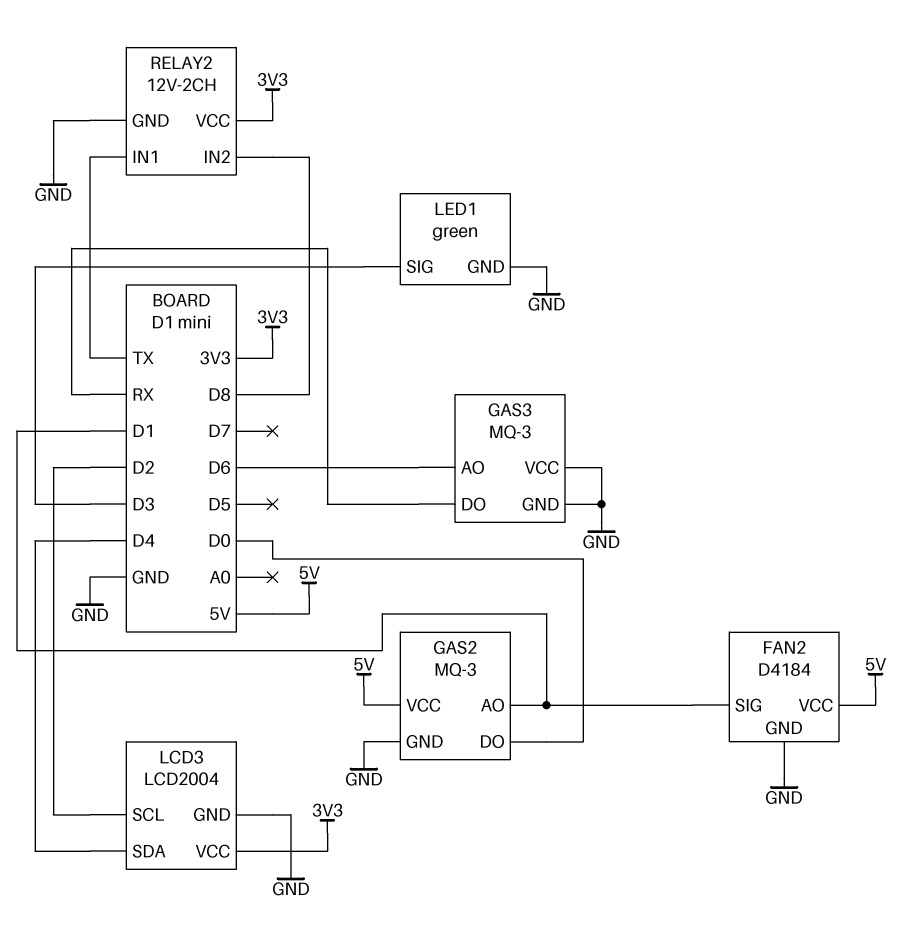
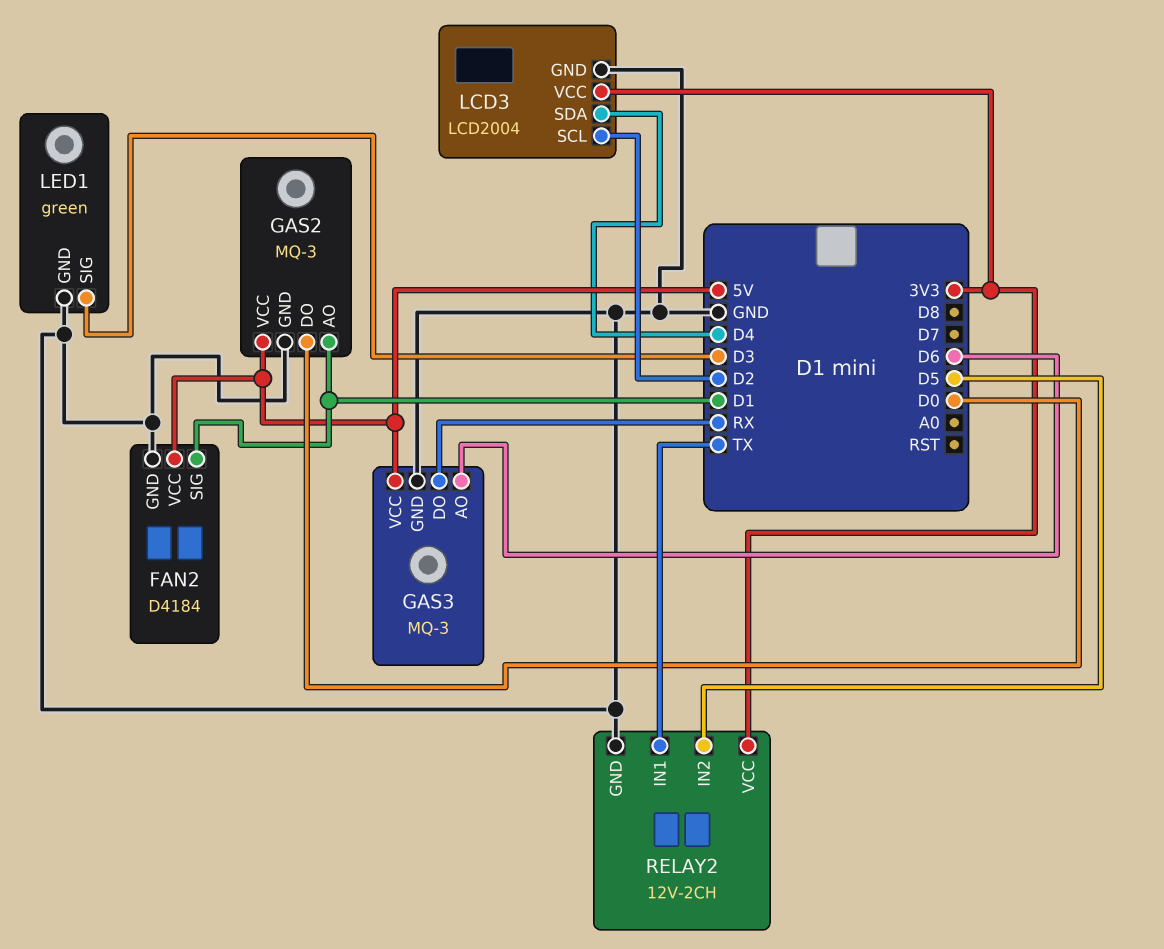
GAS3 pin VCC: GND -> 5V
RELAY2 pin IN2: D8 -> D5

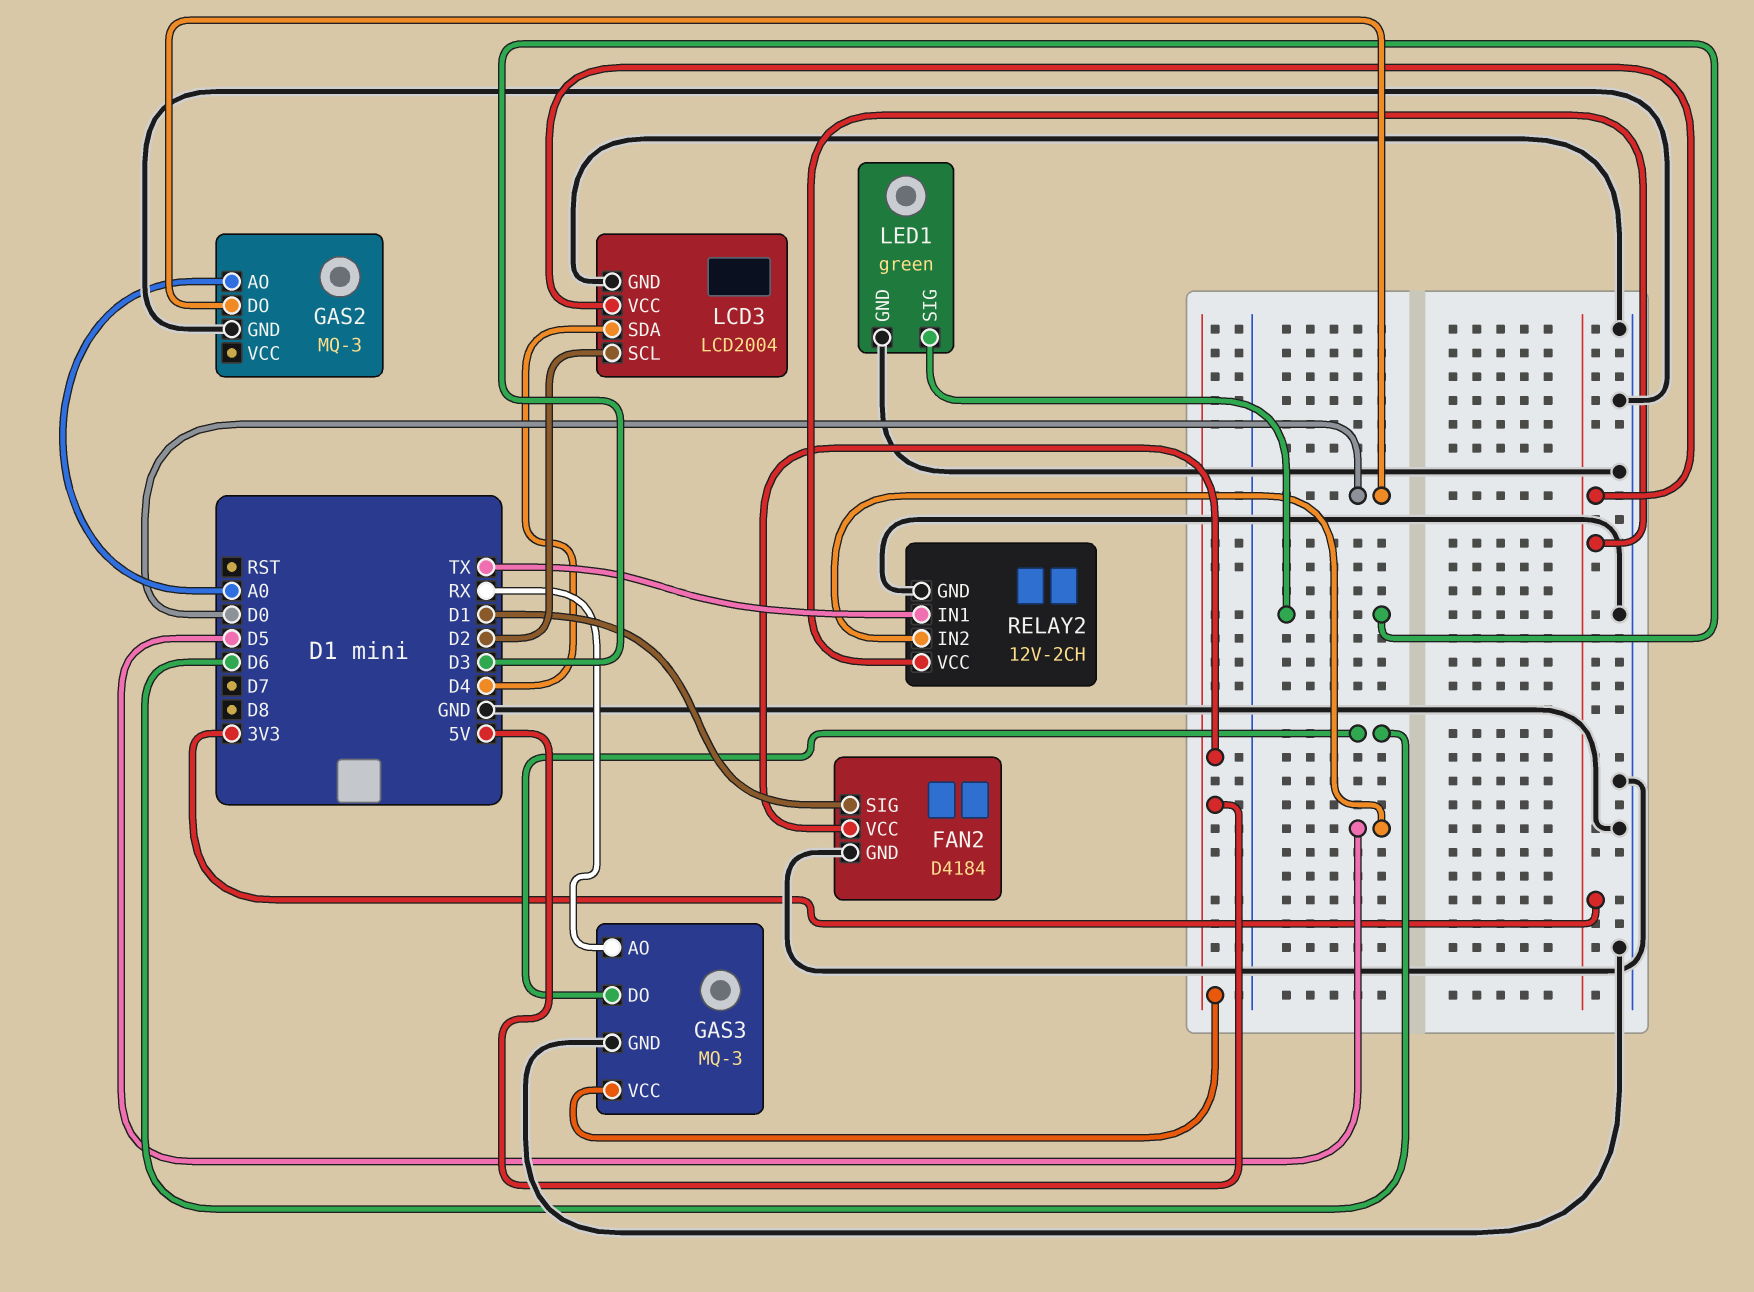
GAS2 pin AO: D1 -> A0
GAS2 pin VCC: 5V -> none
GAS3 pin AO: D6 -> RX
GAS3 pin DO: RX -> D6

